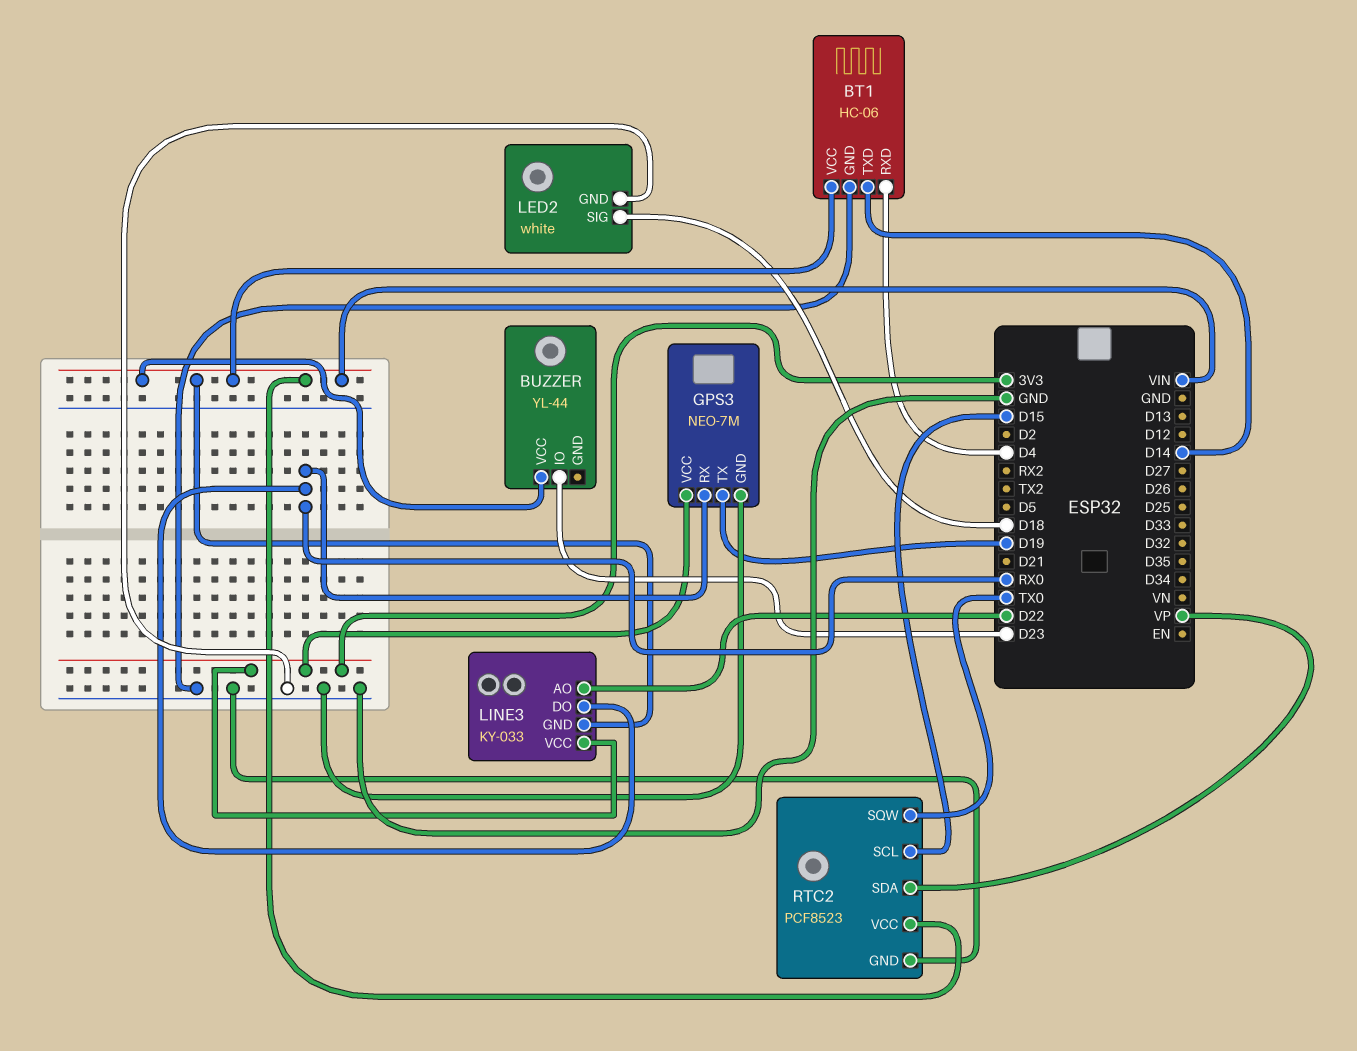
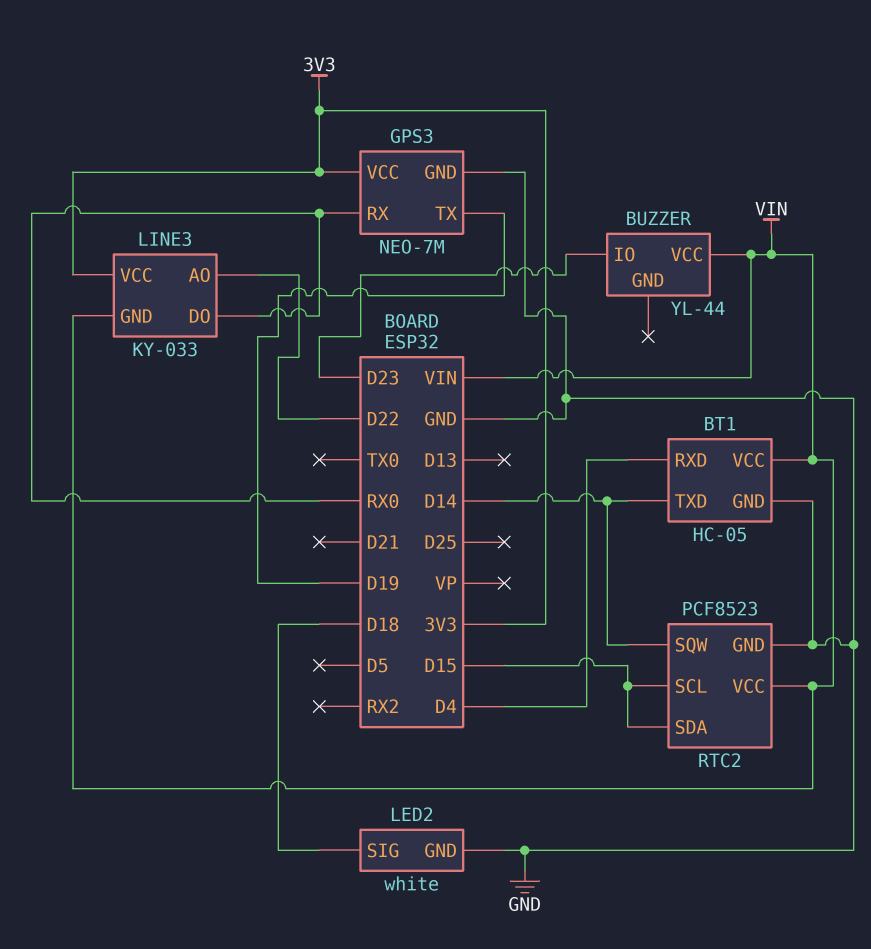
BT1: HC-06 -> HC-05
RTC2 pin SDA: VP -> D15
RTC2 pin SQW: TX0 -> D14

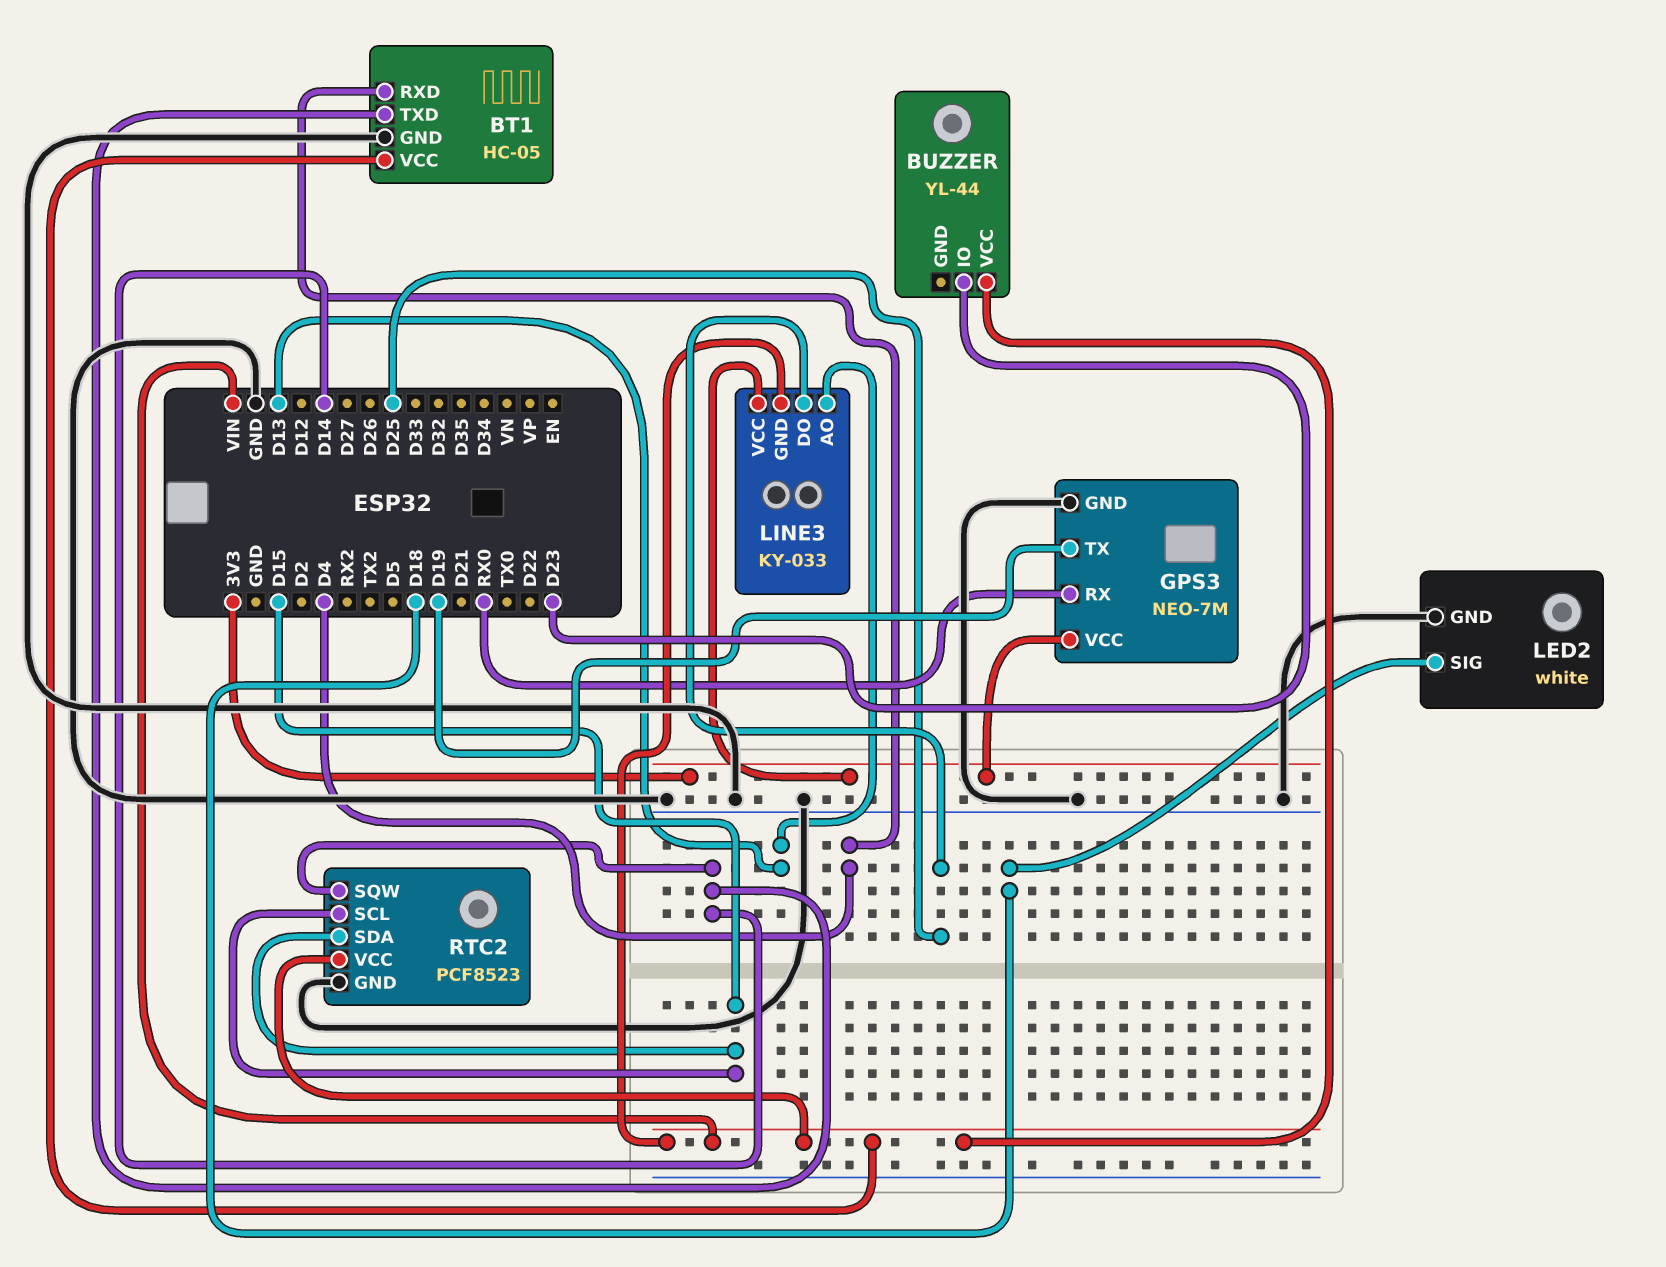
LINE3 pin AO: D22 -> D13
LINE3 pin DO: RX0 -> D25

